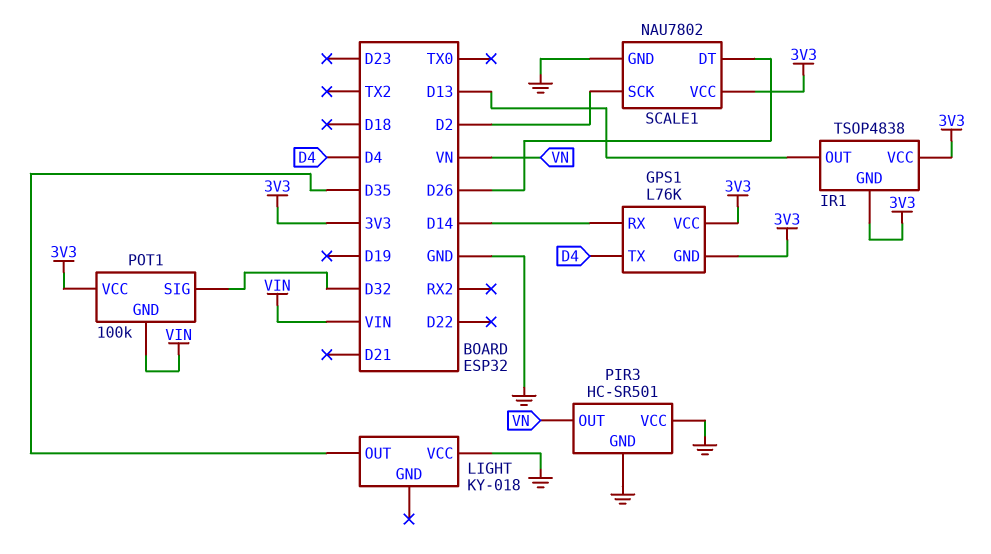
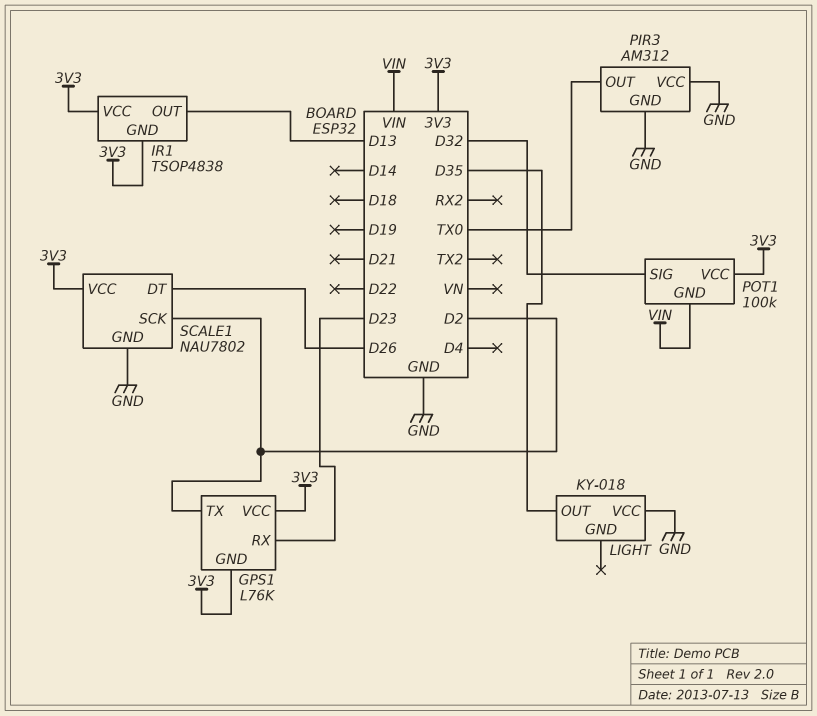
GPS1 pin RX: D14 -> D23
GPS1 pin TX: D4 -> D2
PIR3: HC-SR501 -> AM312
PIR3 pin OUT: VN -> TX0

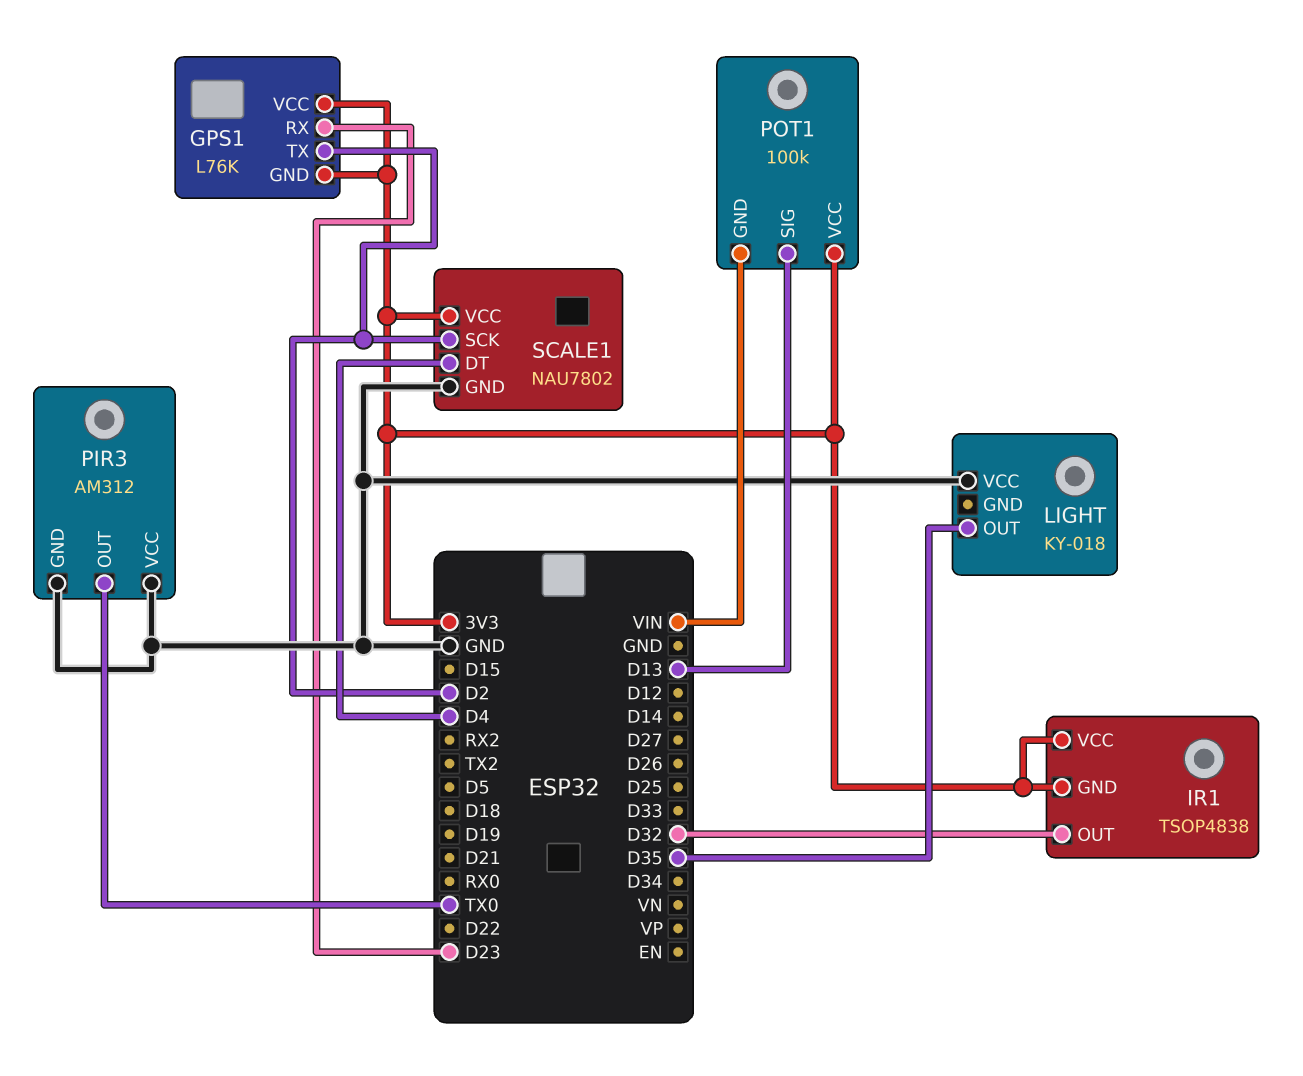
IR1 pin OUT: D13 -> D32
POT1 pin SIG: D32 -> D13
SCALE1 pin DT: D26 -> D4

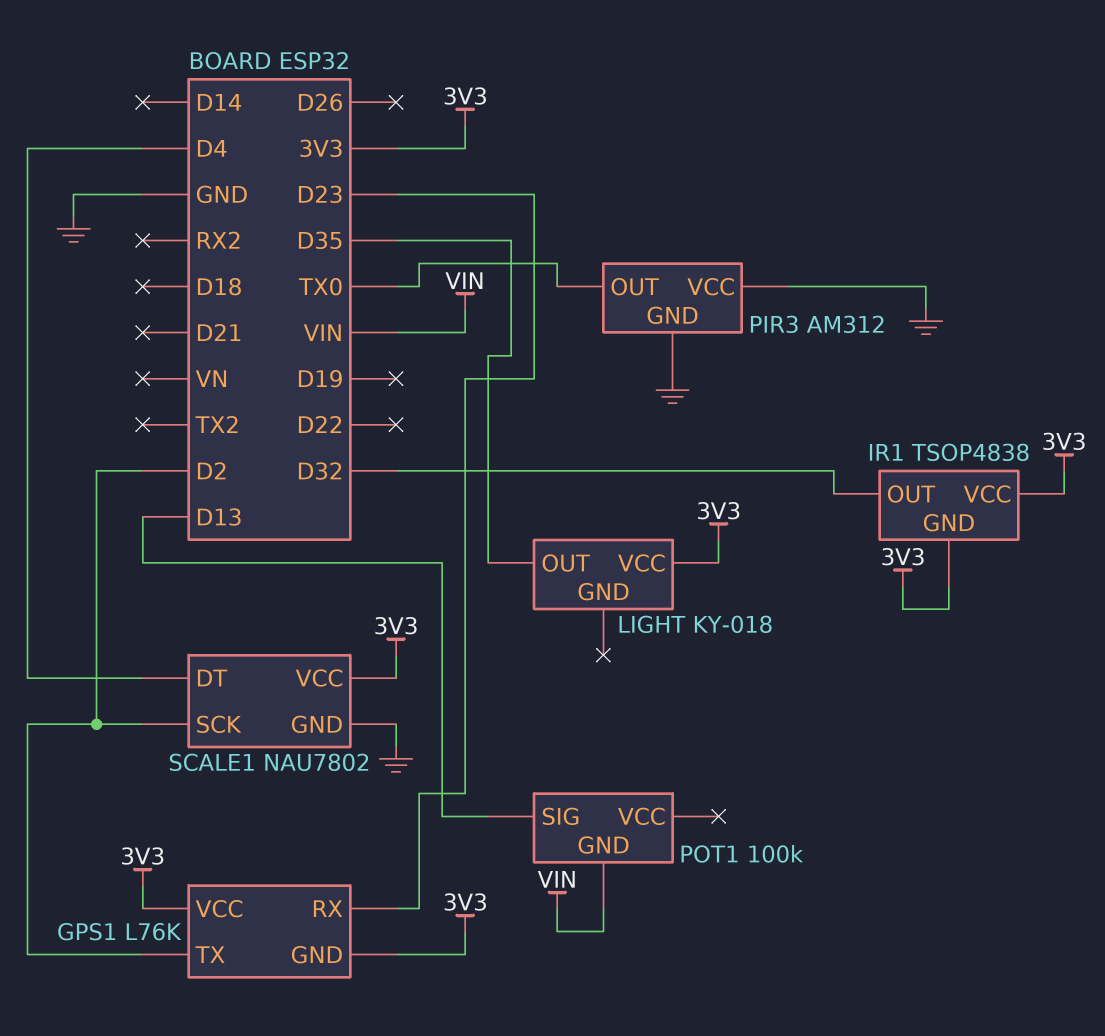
LIGHT pin VCC: GND -> 3V3
POT1 pin VCC: 3V3 -> none

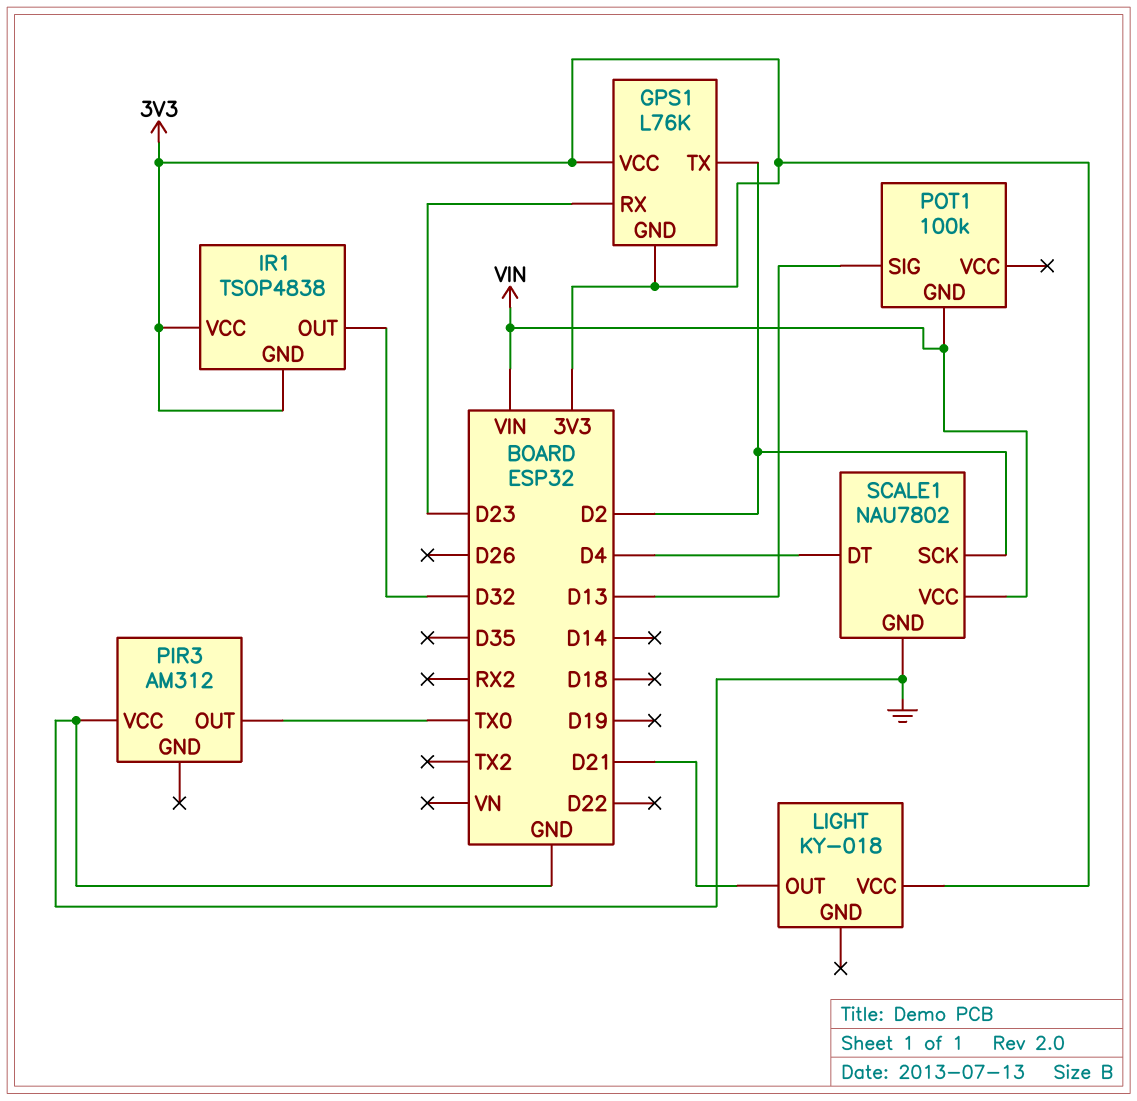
LIGHT pin OUT: D35 -> D21
PIR3 pin GND: GND -> none
SCALE1 pin VCC: 3V3 -> VIN

